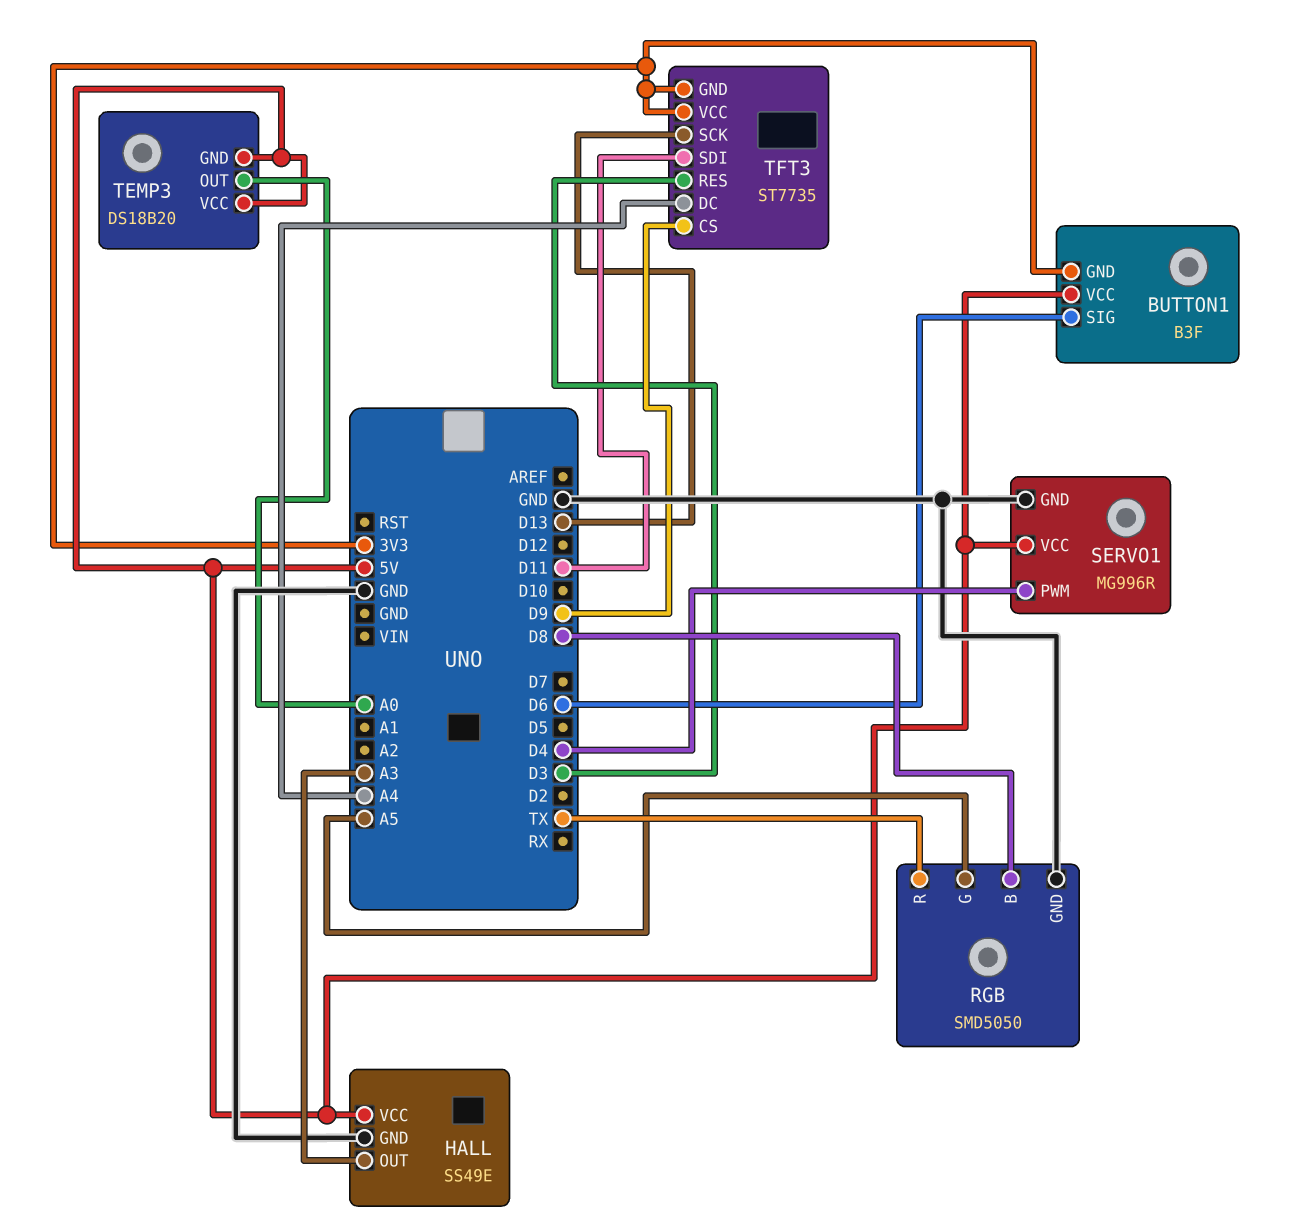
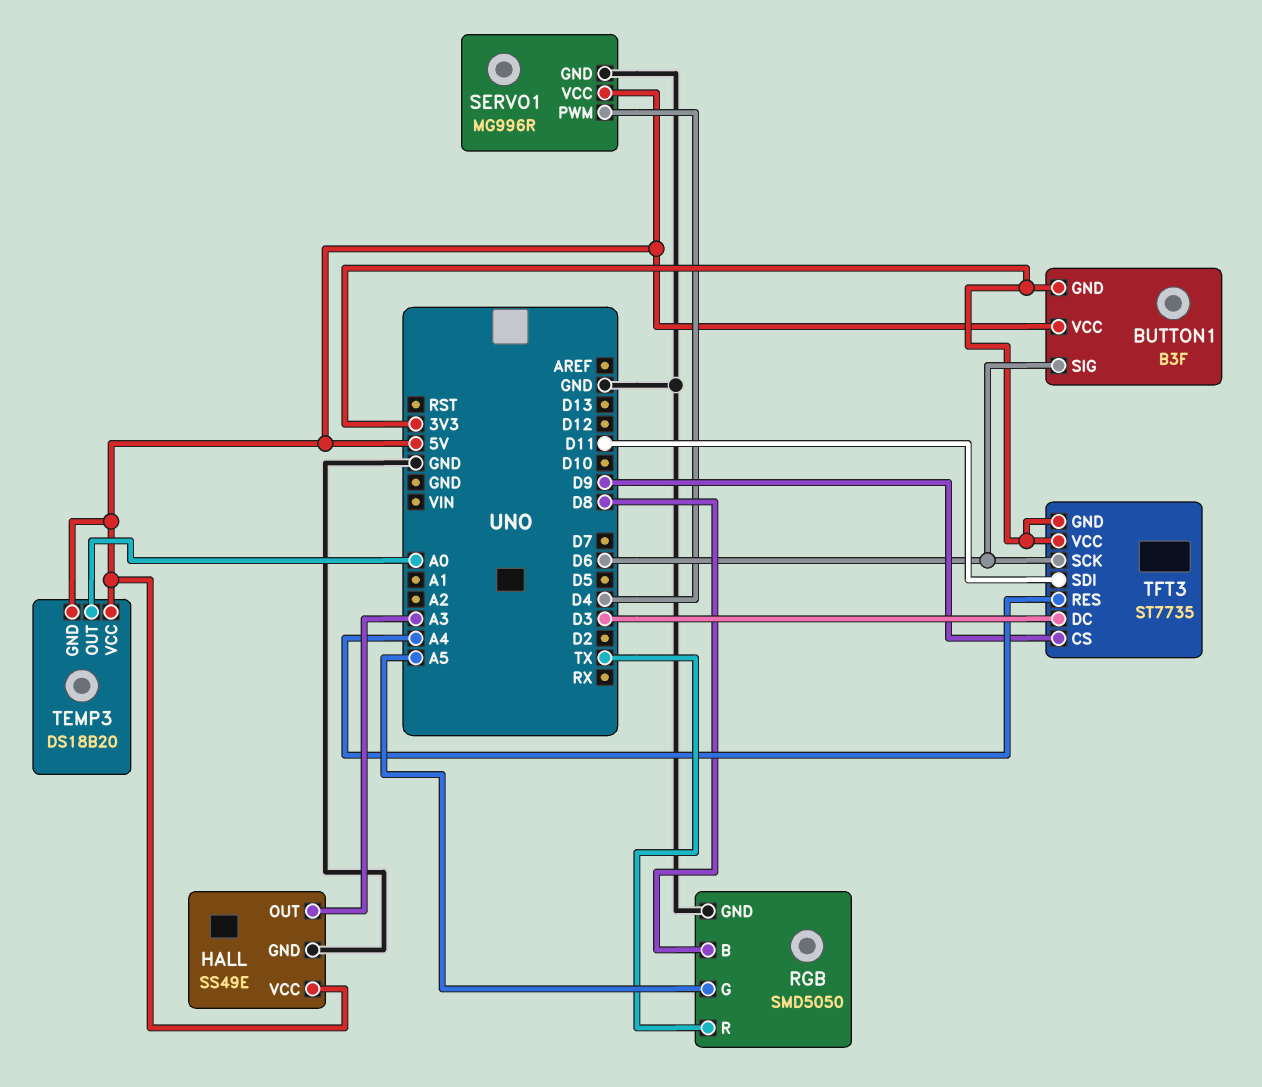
TFT3 pin DC: A4 -> D3
TFT3 pin RES: D3 -> A4
TFT3 pin SCK: D13 -> D6

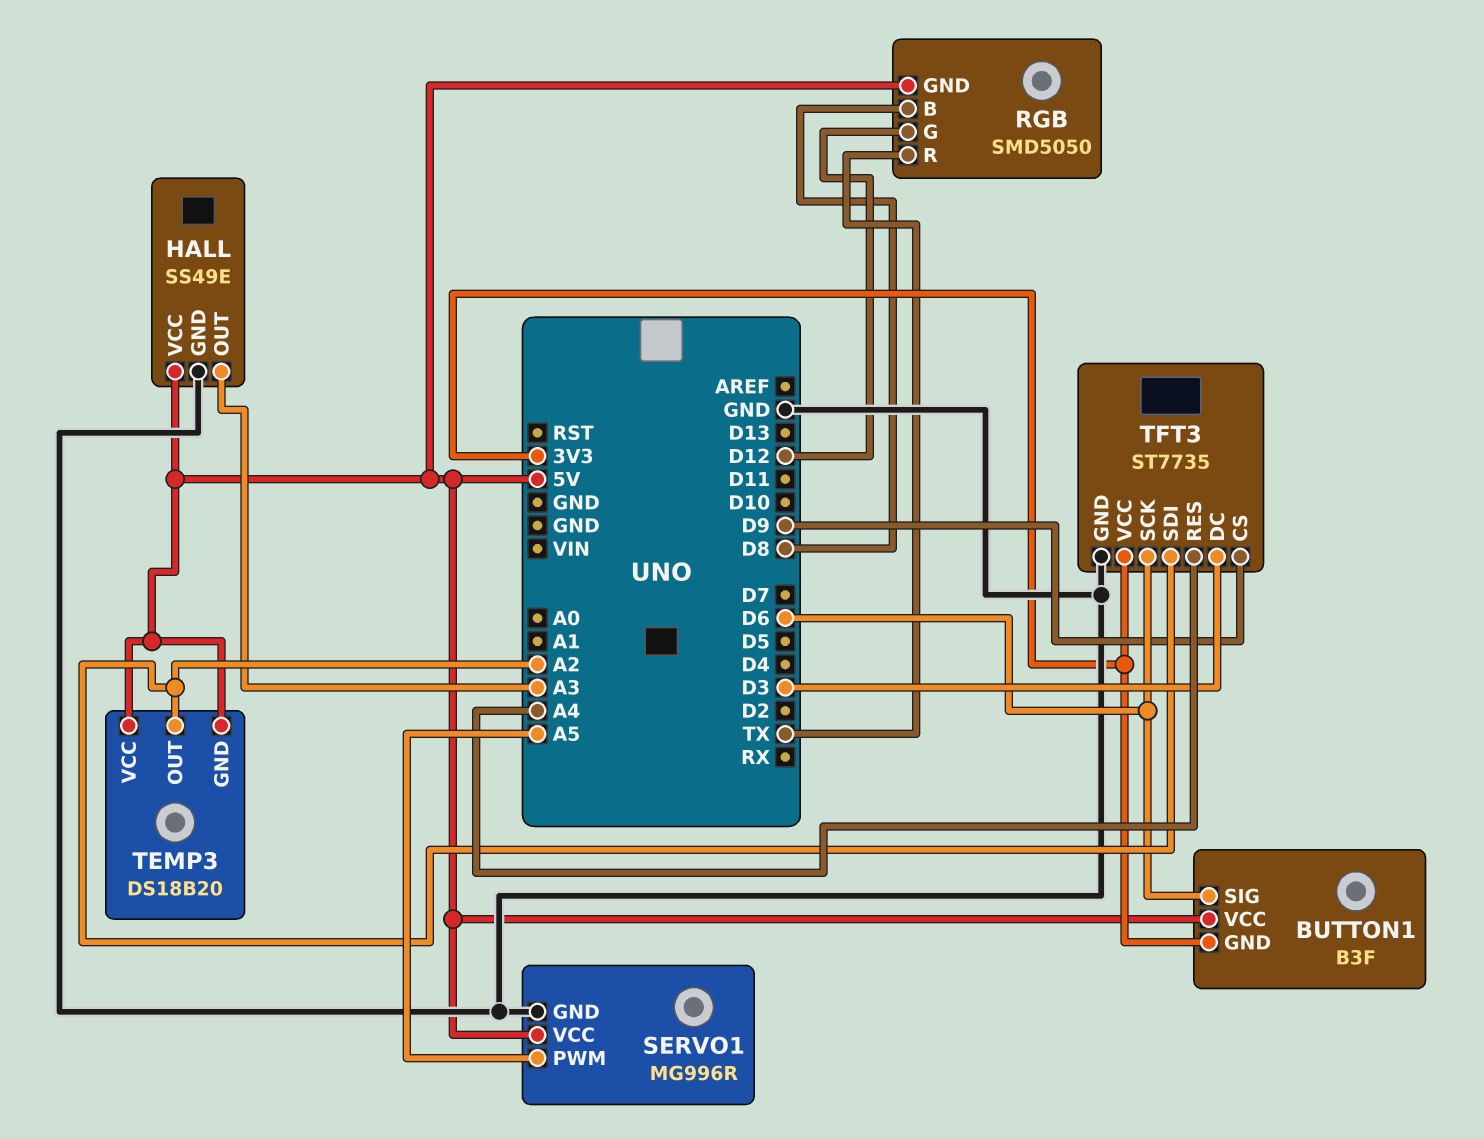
RGB pin G: A5 -> D12
RGB pin GND: GND -> 5V
SERVO1 pin PWM: D4 -> A5
TEMP3 pin OUT: A0 -> A2
TFT3 pin GND: 3V3 -> GND
TFT3 pin SDI: D11 -> A2

